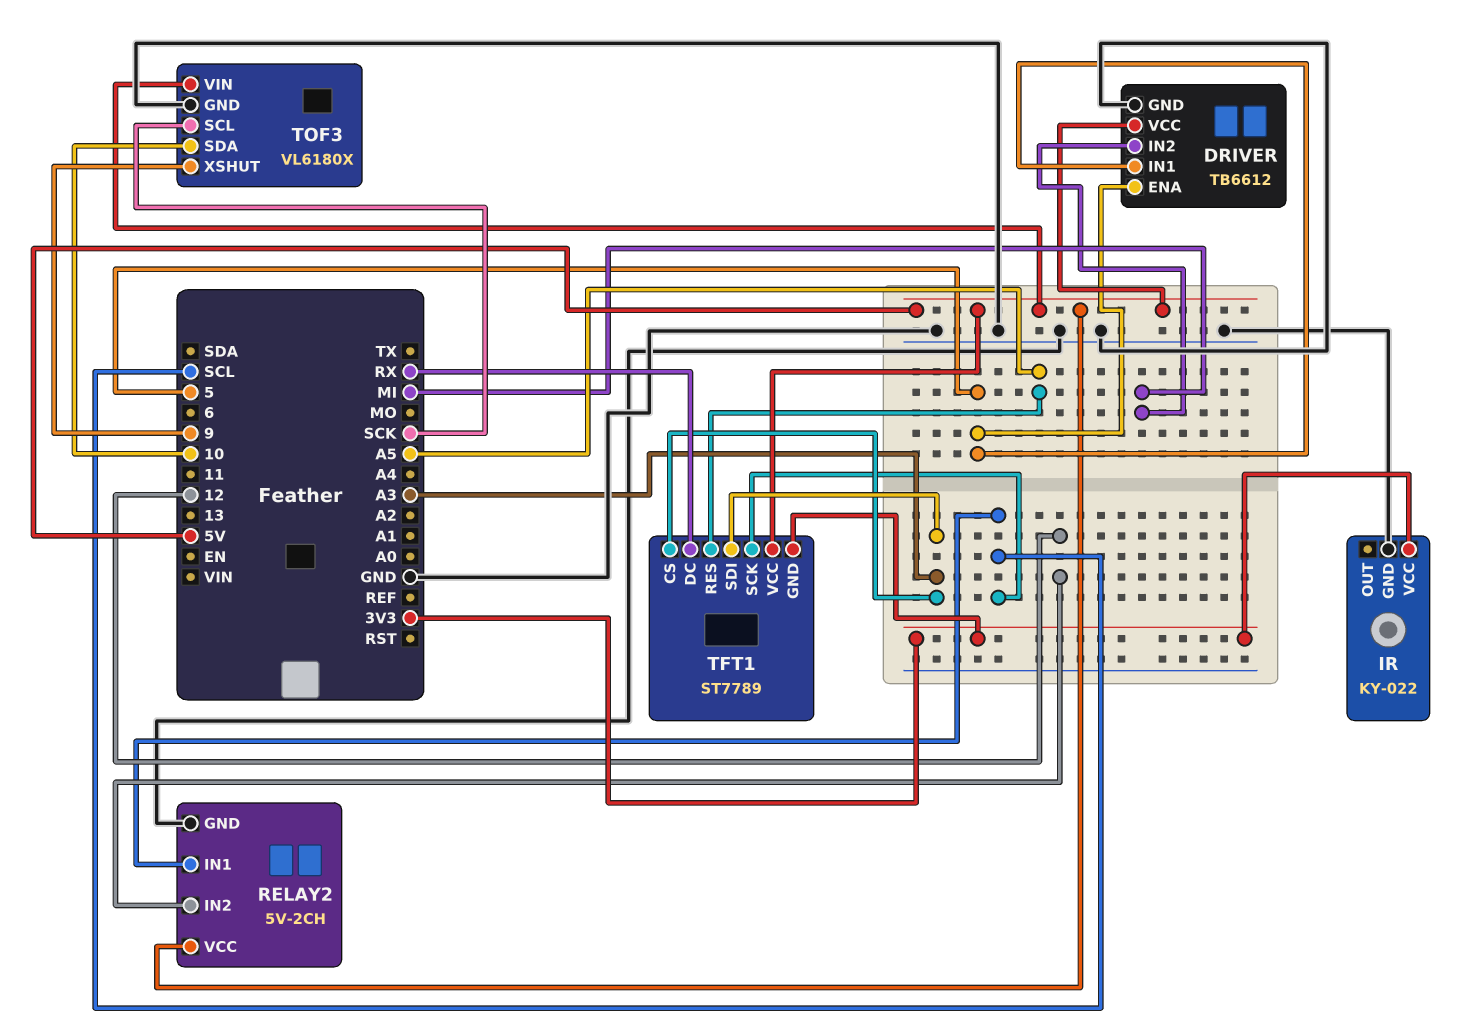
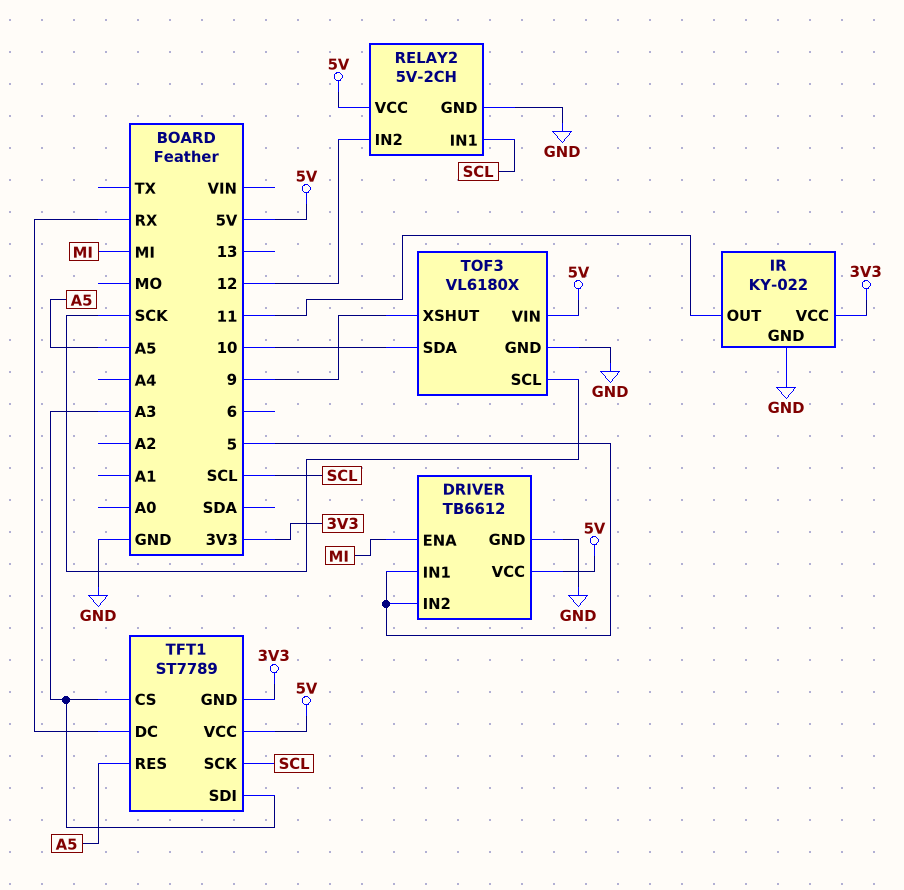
DRIVER pin ENA: 5 -> MI
DRIVER pin IN2: MI -> 5
IR pin OUT: none -> 11

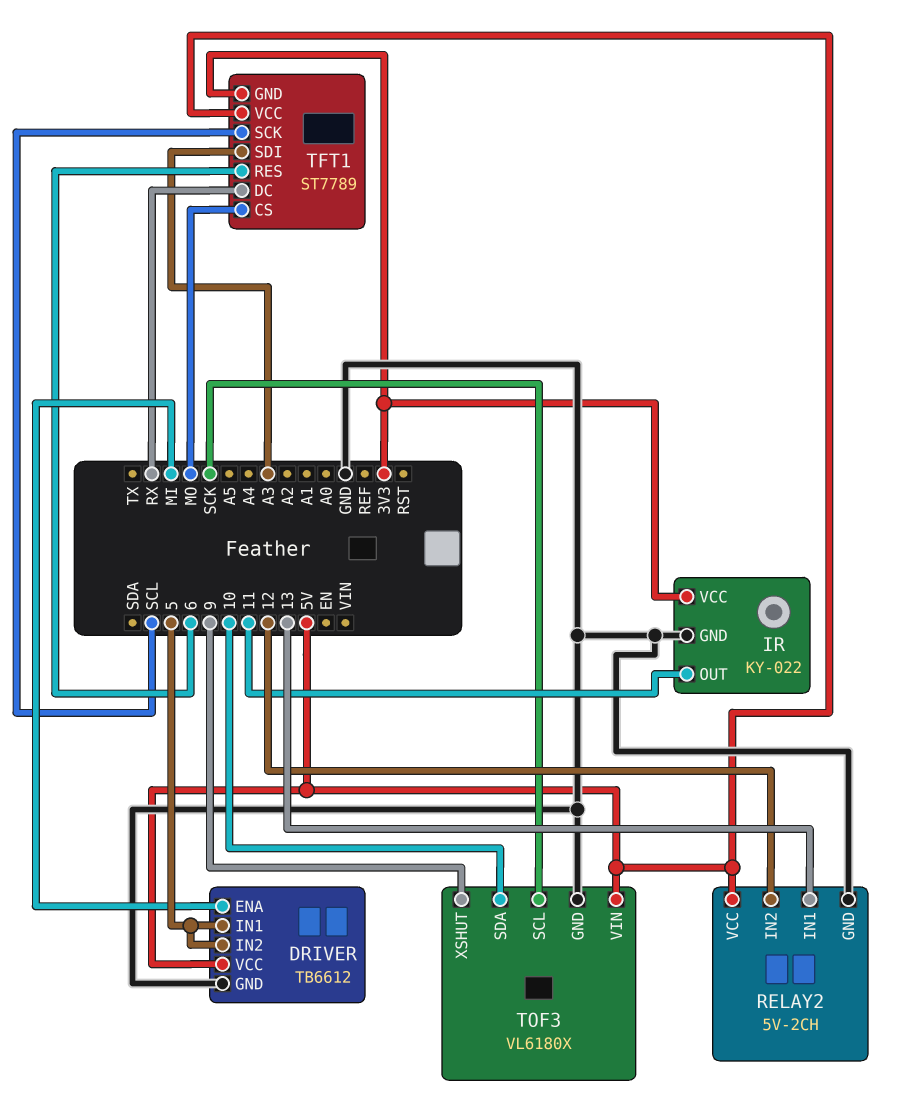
RELAY2 pin IN1: SCL -> 13
TFT1 pin CS: A3 -> MO
TFT1 pin RES: A5 -> 6

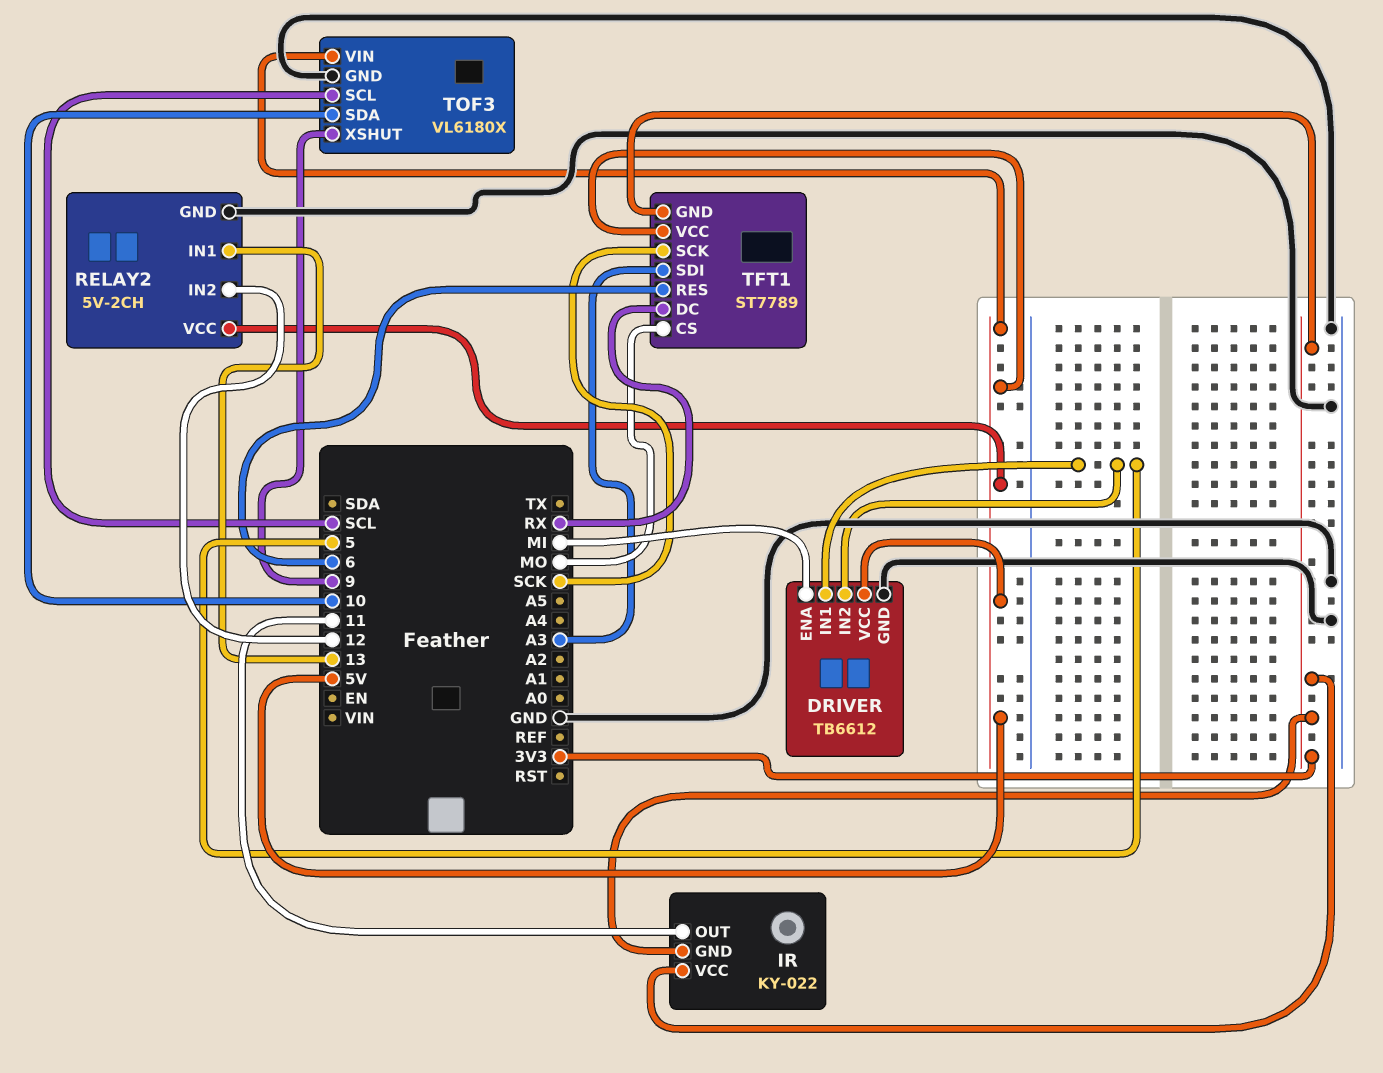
IR pin GND: GND -> 3V3
TFT1 pin SCK: SCL -> SCK
TOF3 pin SCL: SCK -> SCL

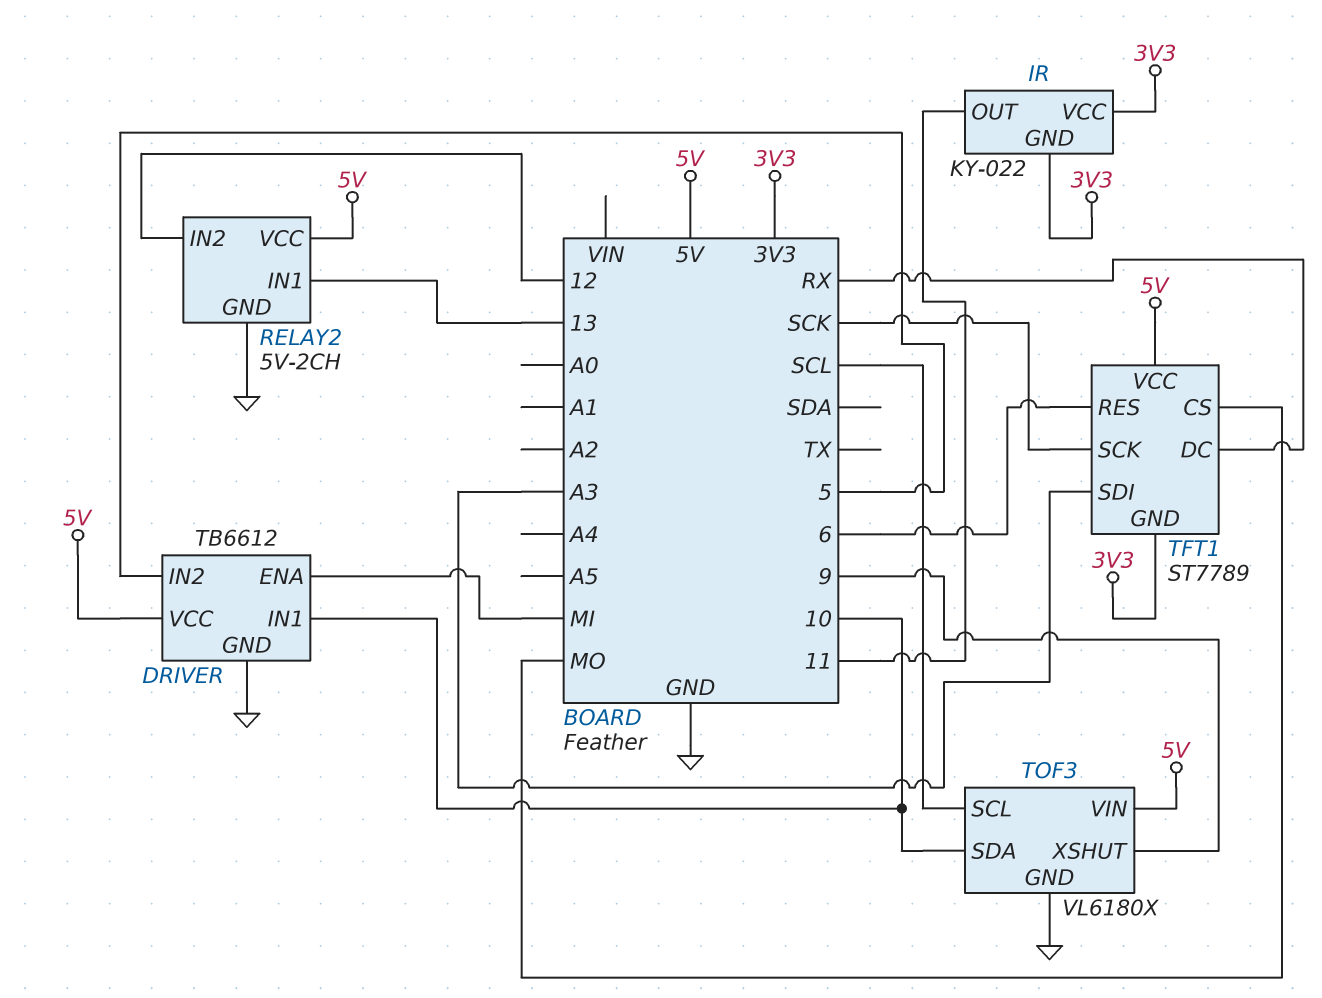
DRIVER pin IN1: 5 -> 10

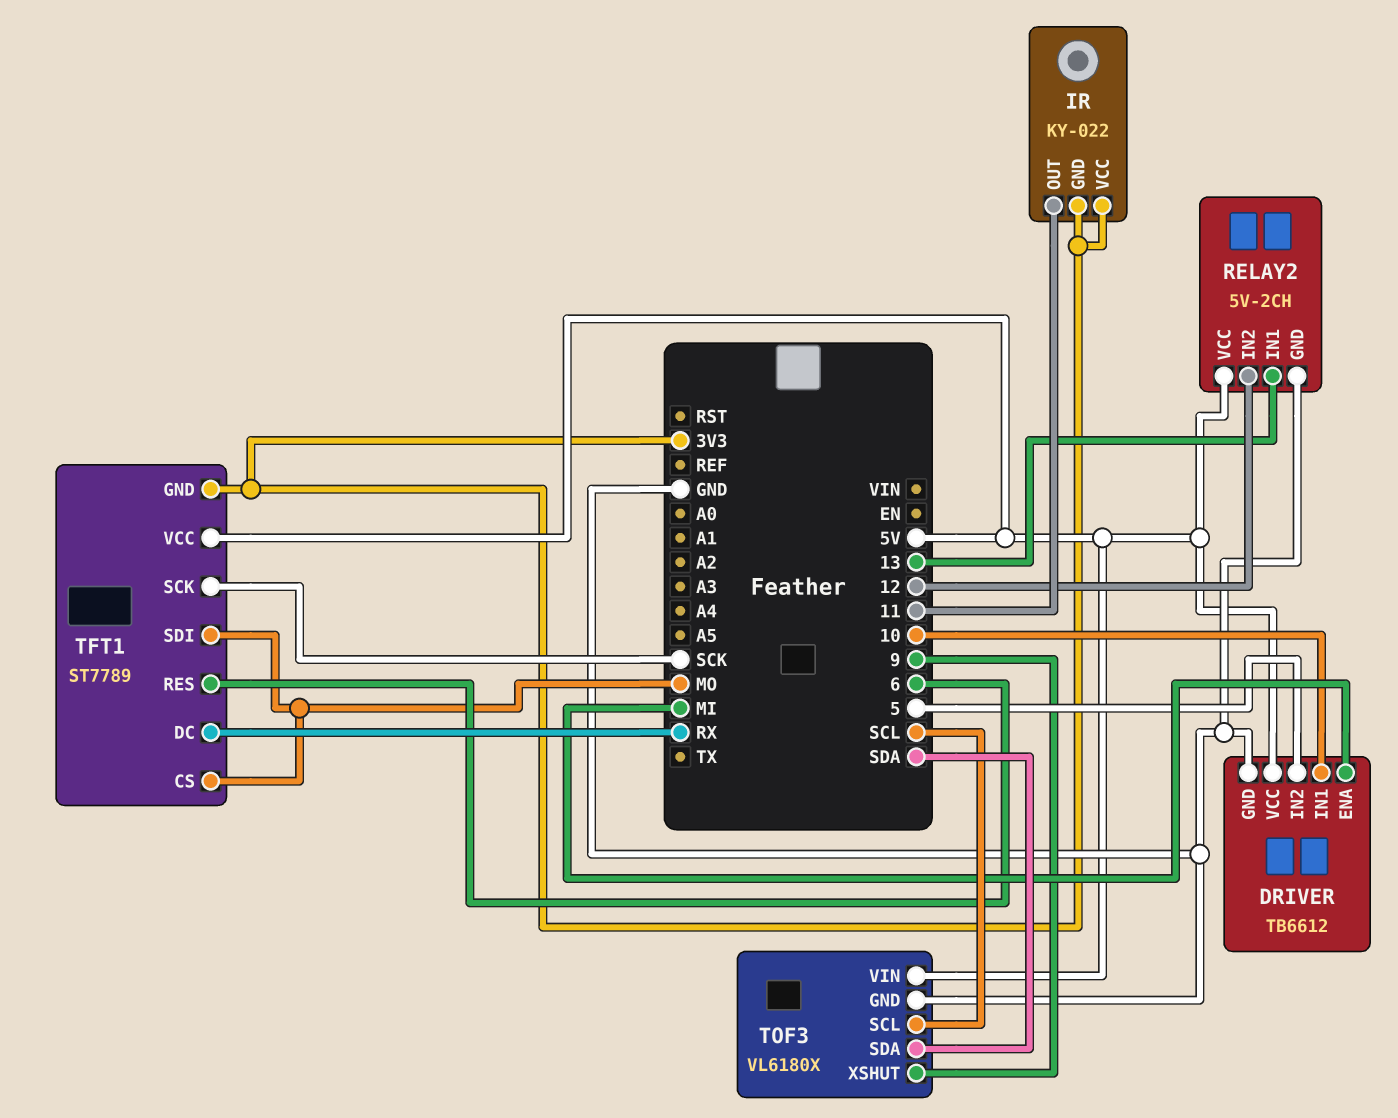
TFT1 pin SDI: A3 -> MO
TOF3 pin SDA: 10 -> SDA

